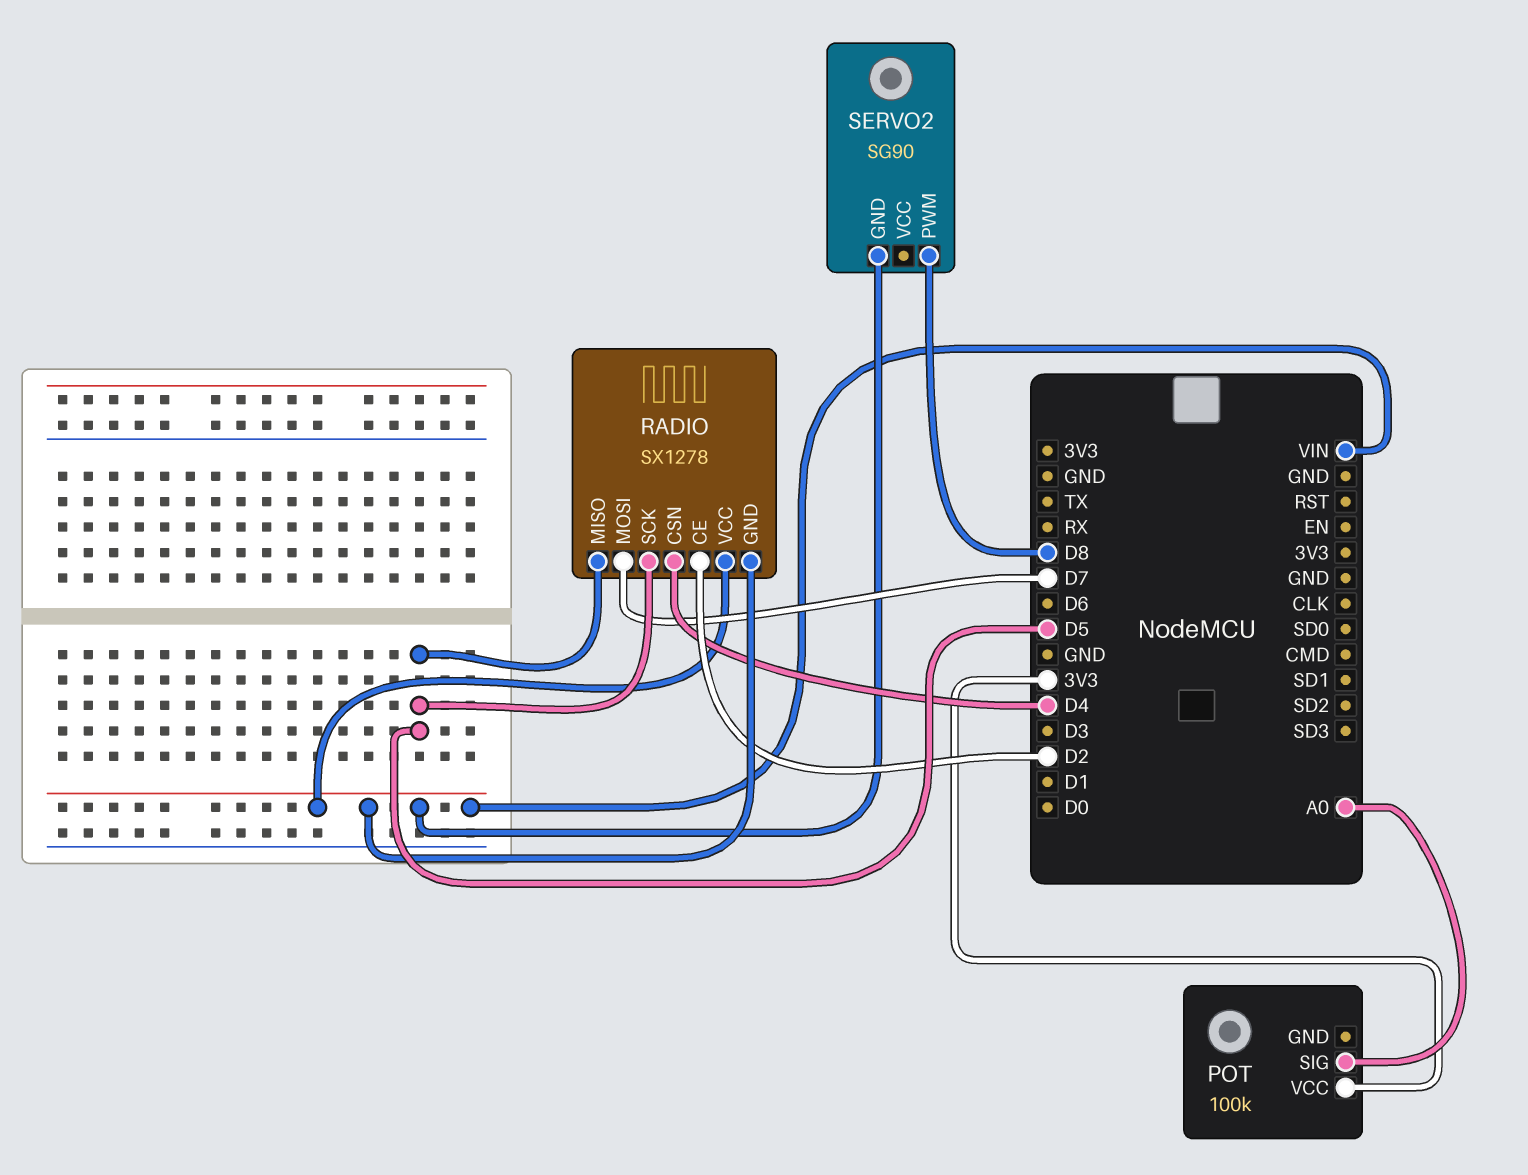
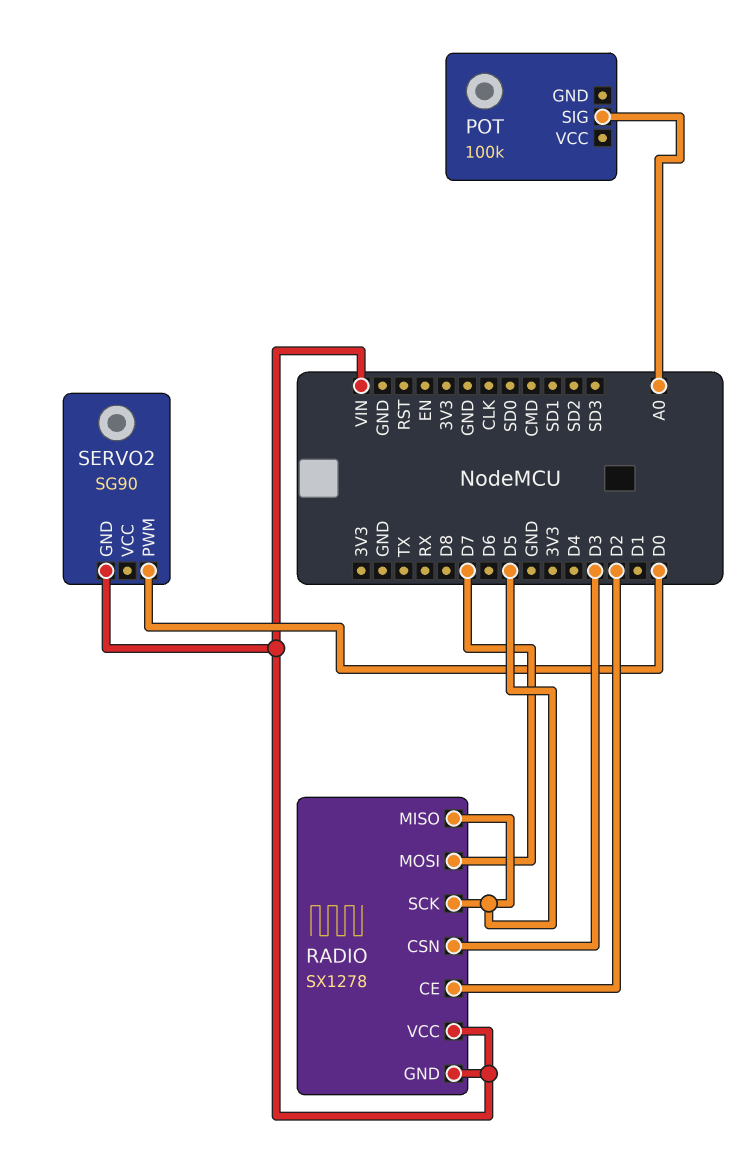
POT pin VCC: 3V3 -> none
RADIO pin CSN: D4 -> D3
SERVO2 pin PWM: D8 -> D0

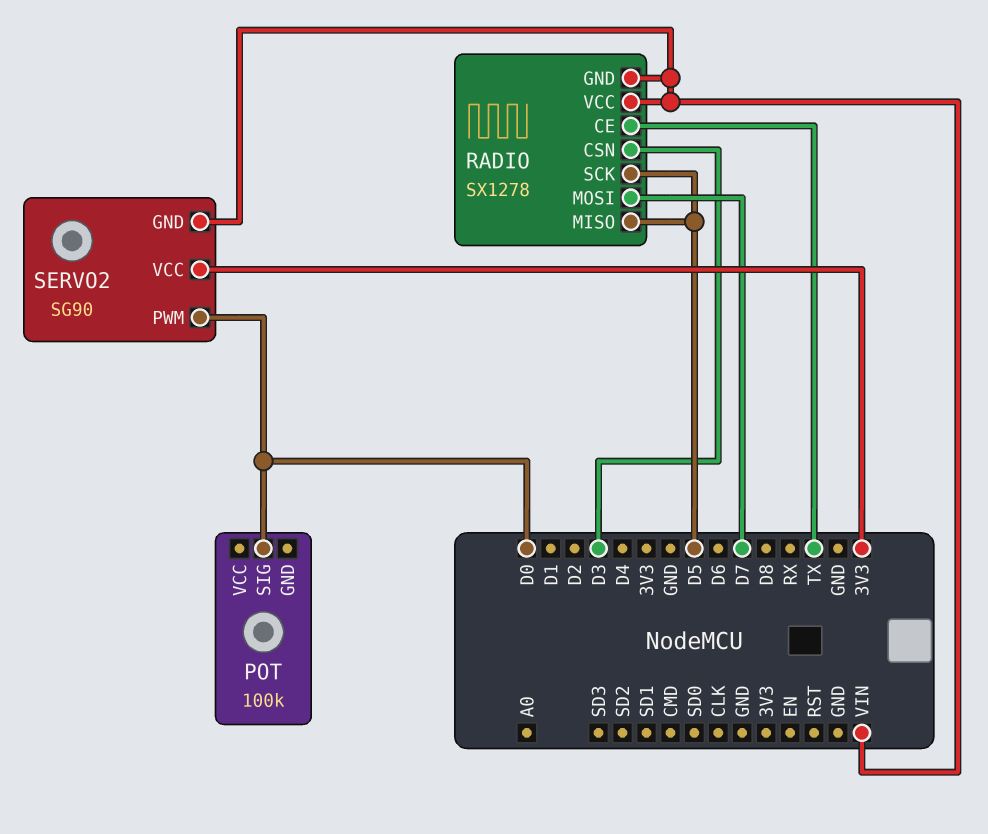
POT pin SIG: A0 -> D0
RADIO pin CE: D2 -> TX
SERVO2 pin VCC: none -> 3V3

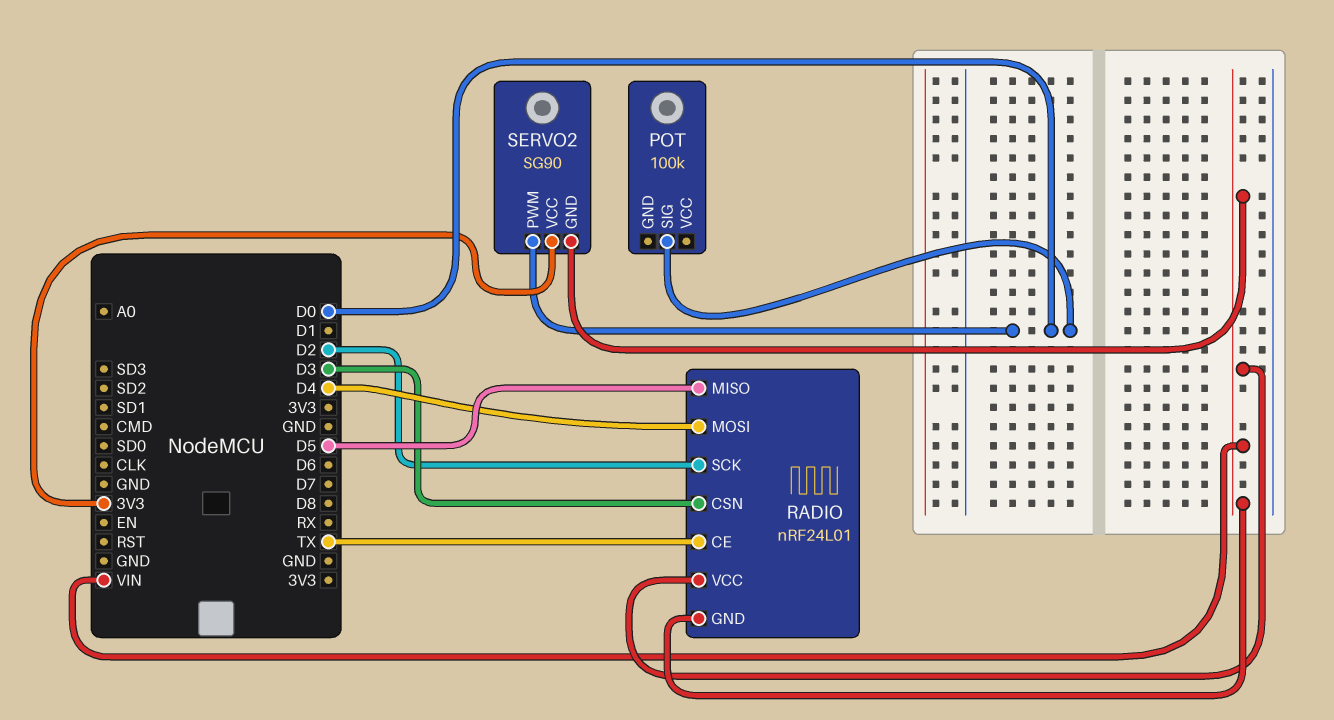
RADIO: SX1278 -> nRF24L01
RADIO pin MOSI: D7 -> D4
RADIO pin SCK: D5 -> D2

